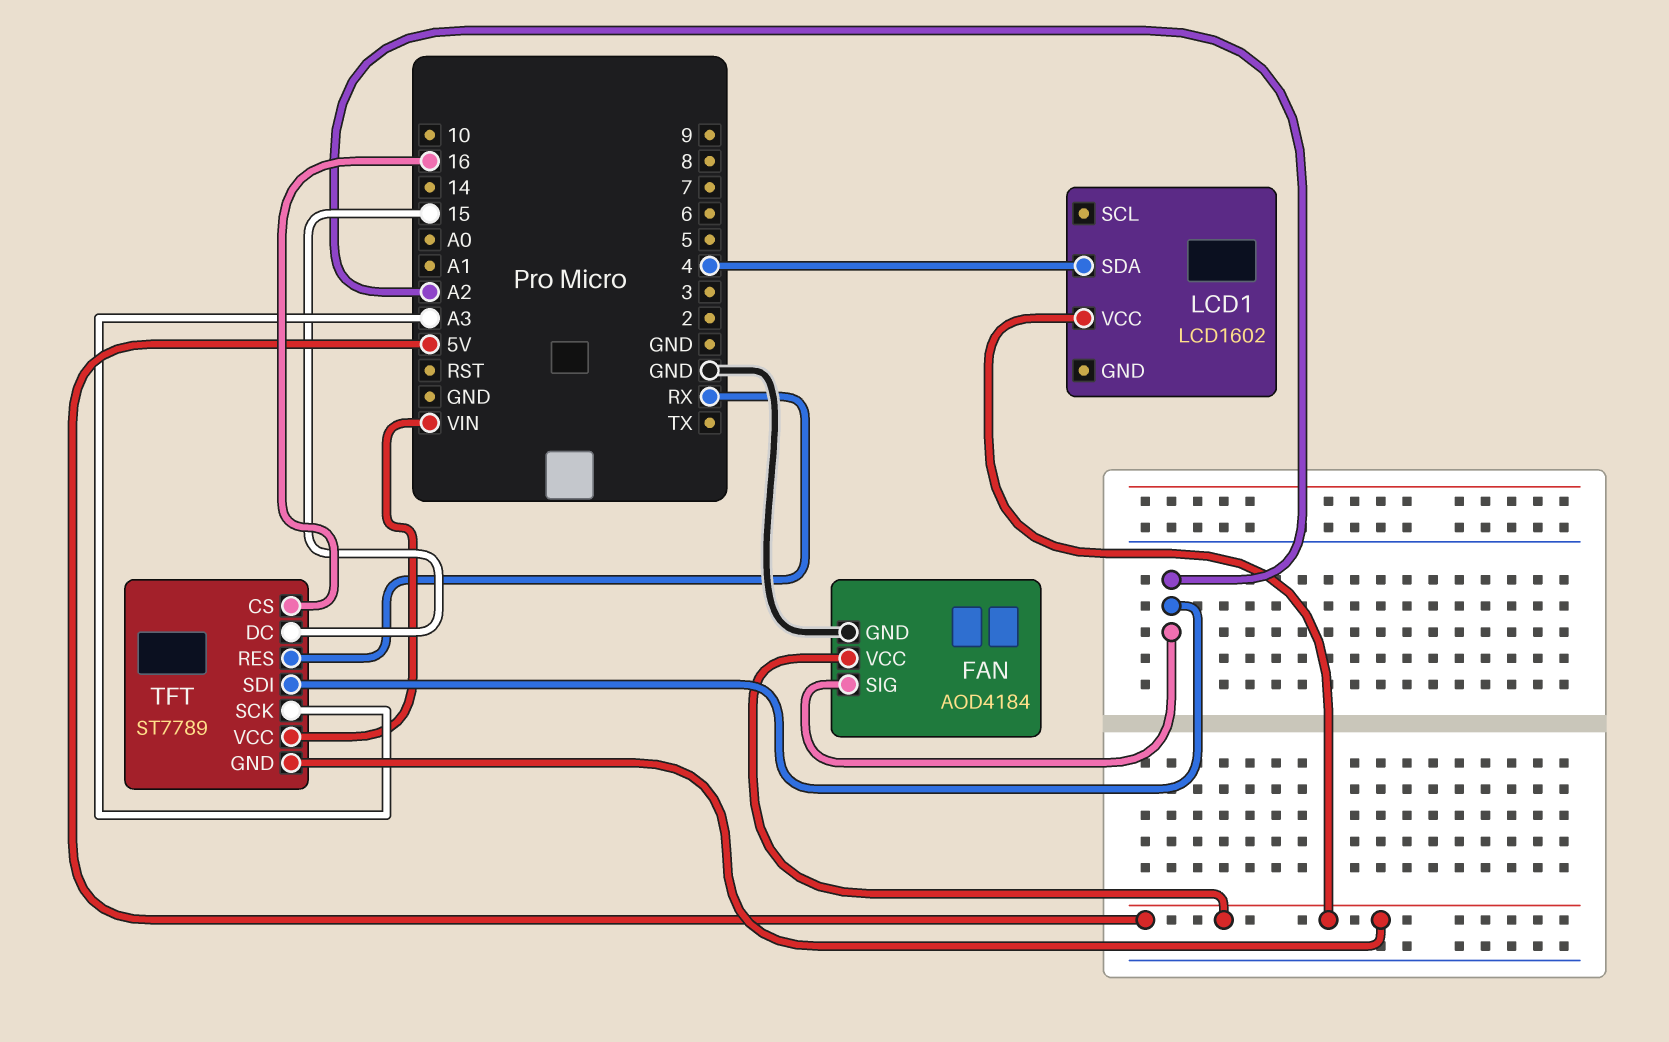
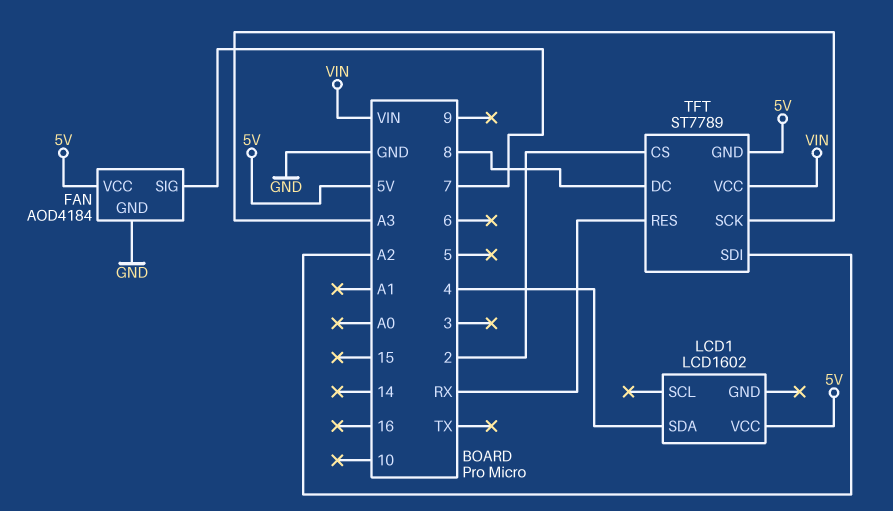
FAN pin SIG: A2 -> 7
TFT pin CS: 16 -> 2
TFT pin DC: 15 -> 8

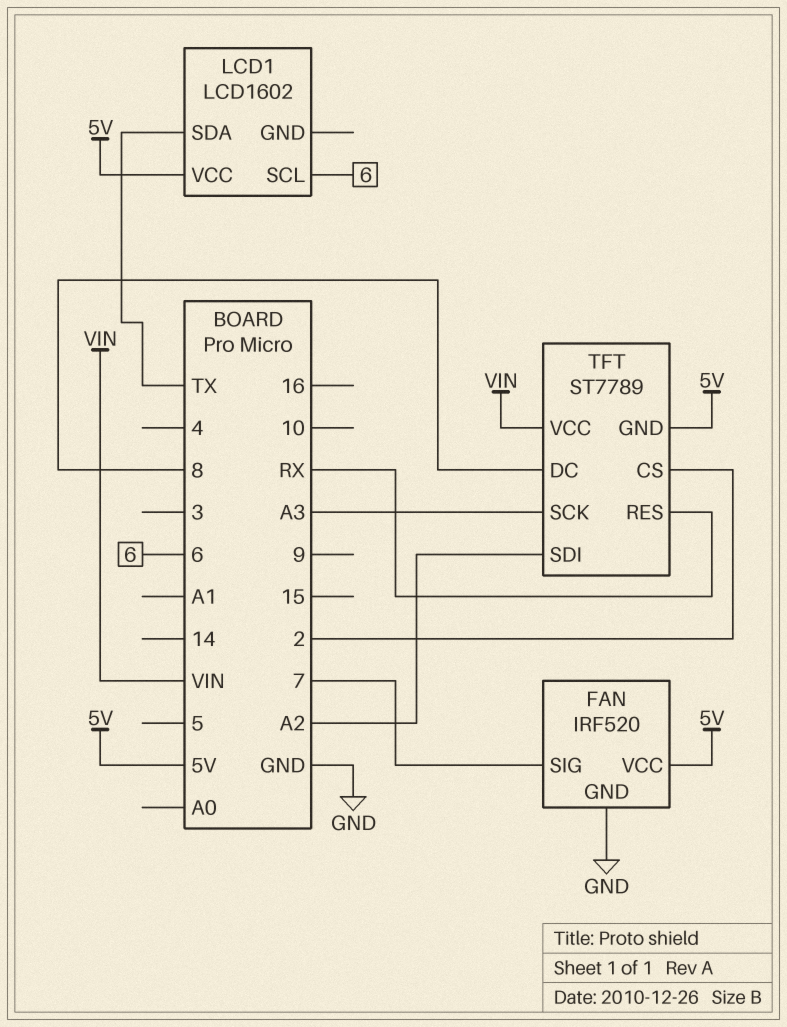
FAN: AOD4184 -> IRF520
LCD1 pin SCL: none -> 6
LCD1 pin SDA: 4 -> TX

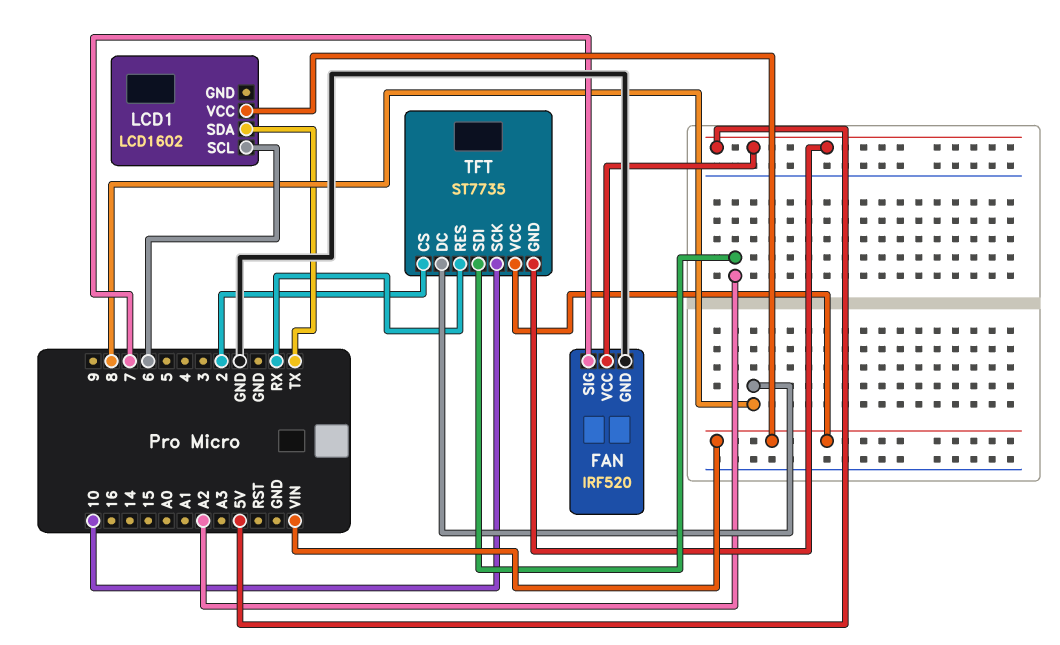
LCD1 pin VCC: 5V -> VIN
TFT: ST7789 -> ST7735
TFT pin SCK: A3 -> 10

